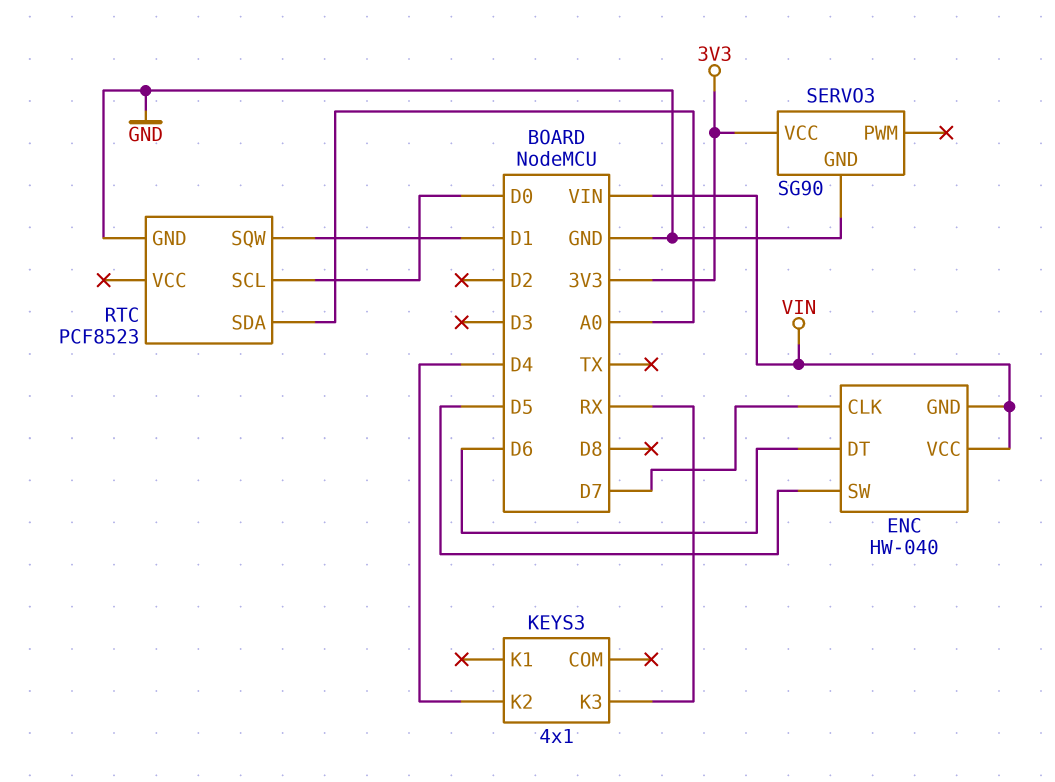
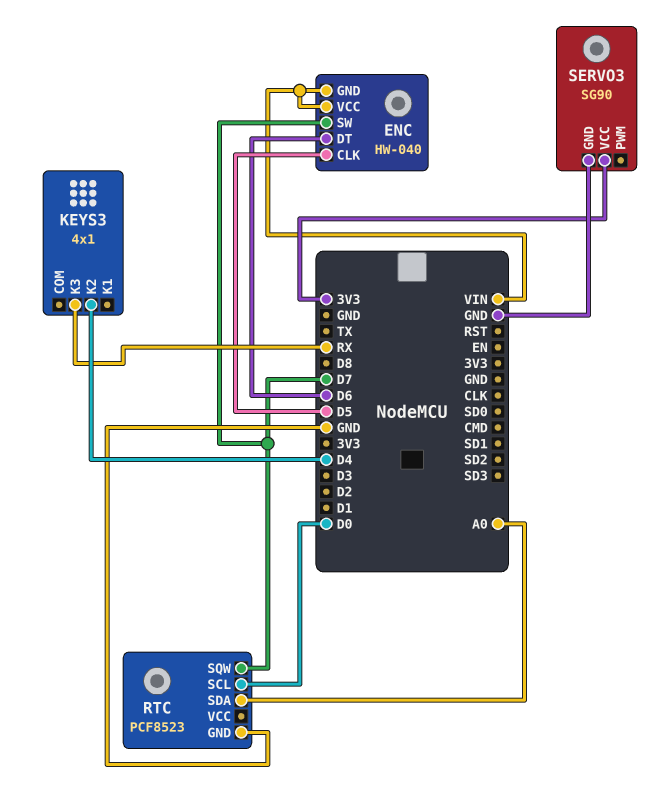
ENC pin CLK: D7 -> D5
ENC pin SW: D5 -> D7
RTC pin SQW: D1 -> D7

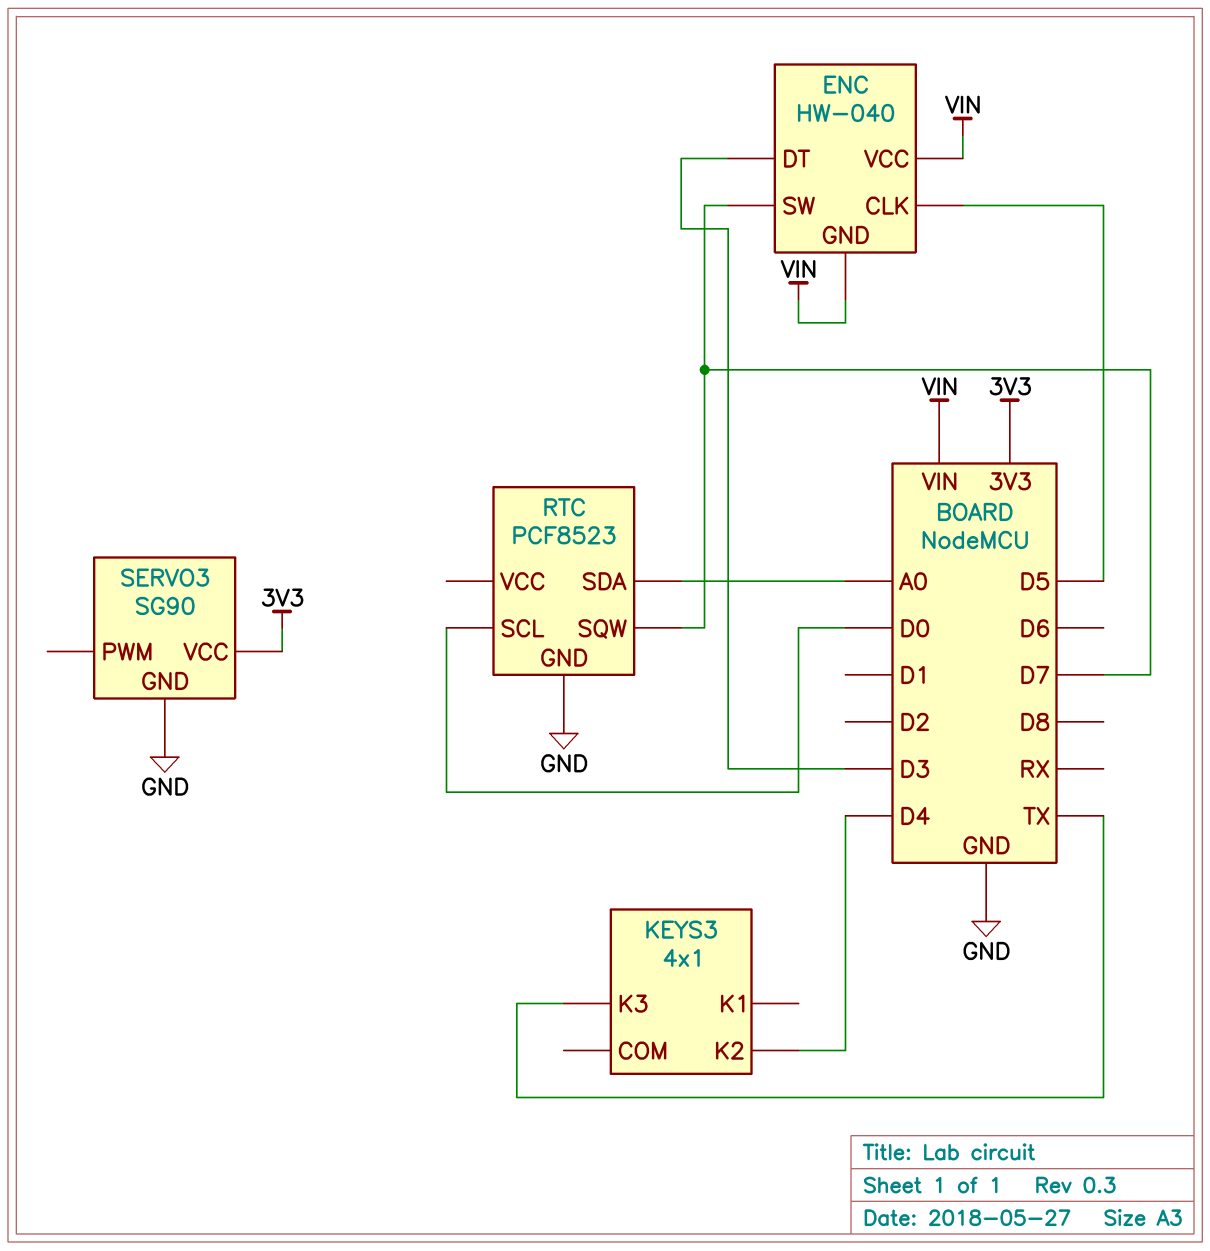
ENC pin DT: D6 -> D3
KEYS3 pin K3: RX -> TX

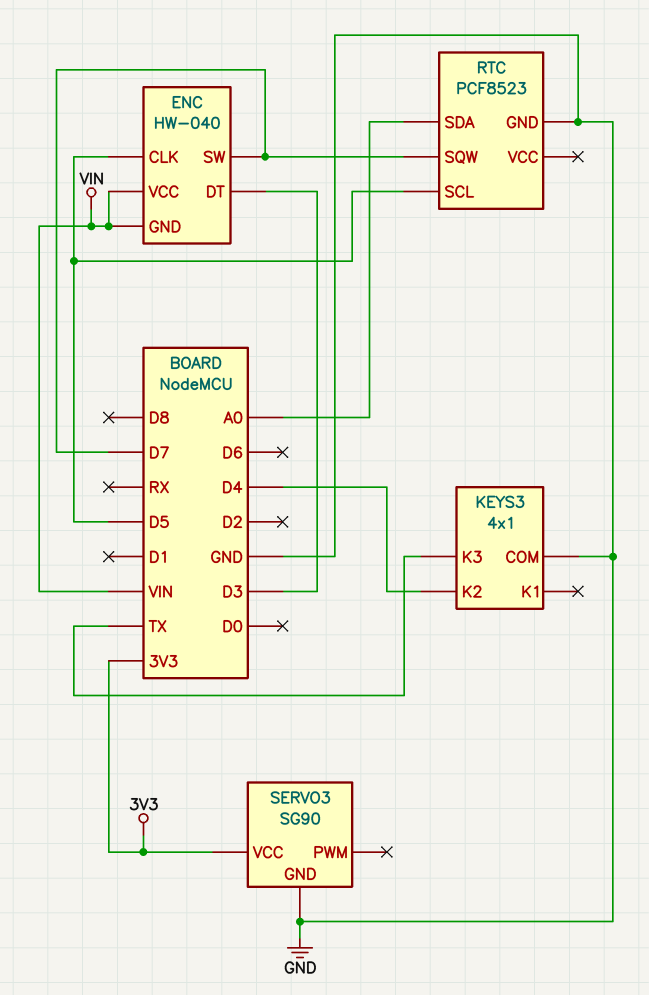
KEYS3 pin COM: none -> GND
RTC pin SCL: D0 -> D5

